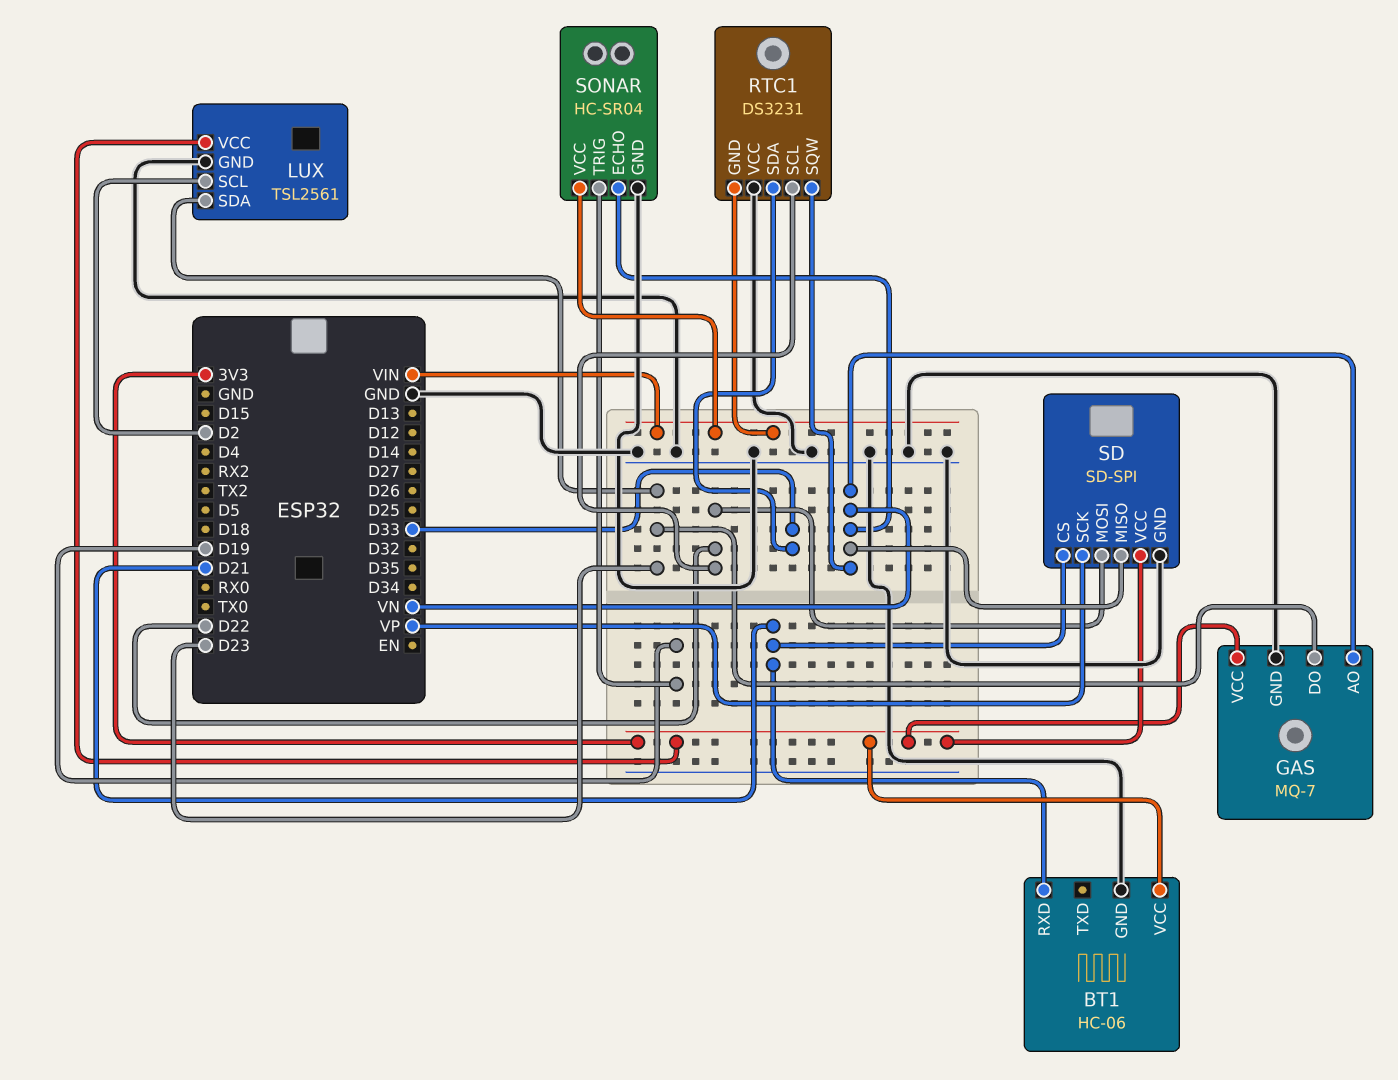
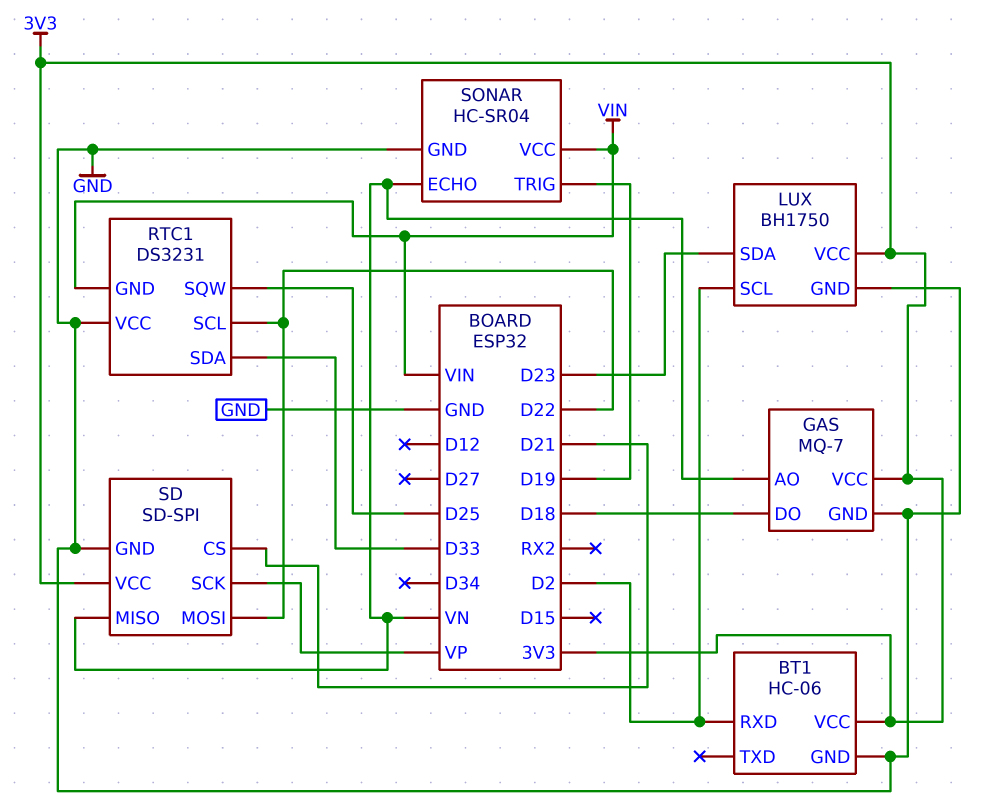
BT1 pin RXD: D21 -> D2
GAS pin DO: D23 -> D18
LUX: TSL2561 -> BH1750
RTC1 pin SQW: VN -> D25

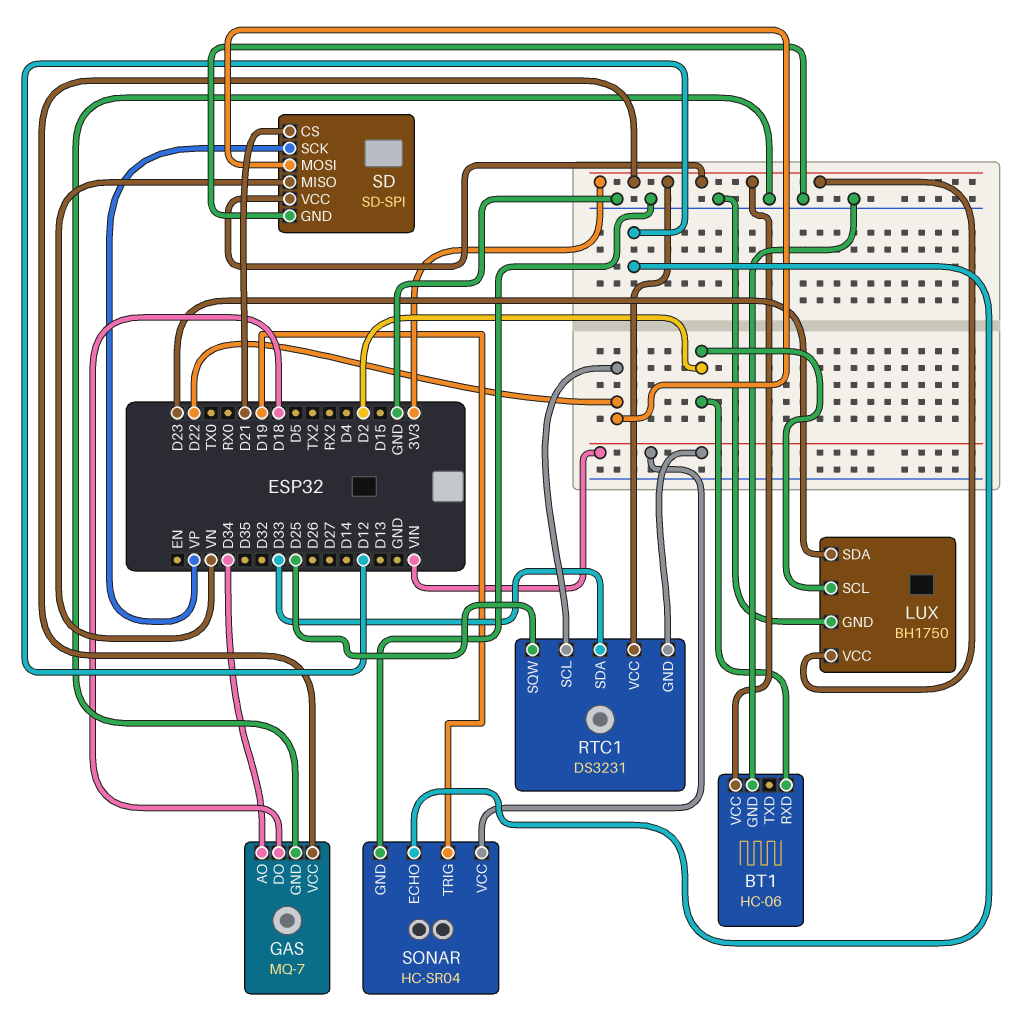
GAS pin AO: VN -> D34
RTC1 pin VCC: GND -> 3V3
SONAR pin ECHO: VN -> D12

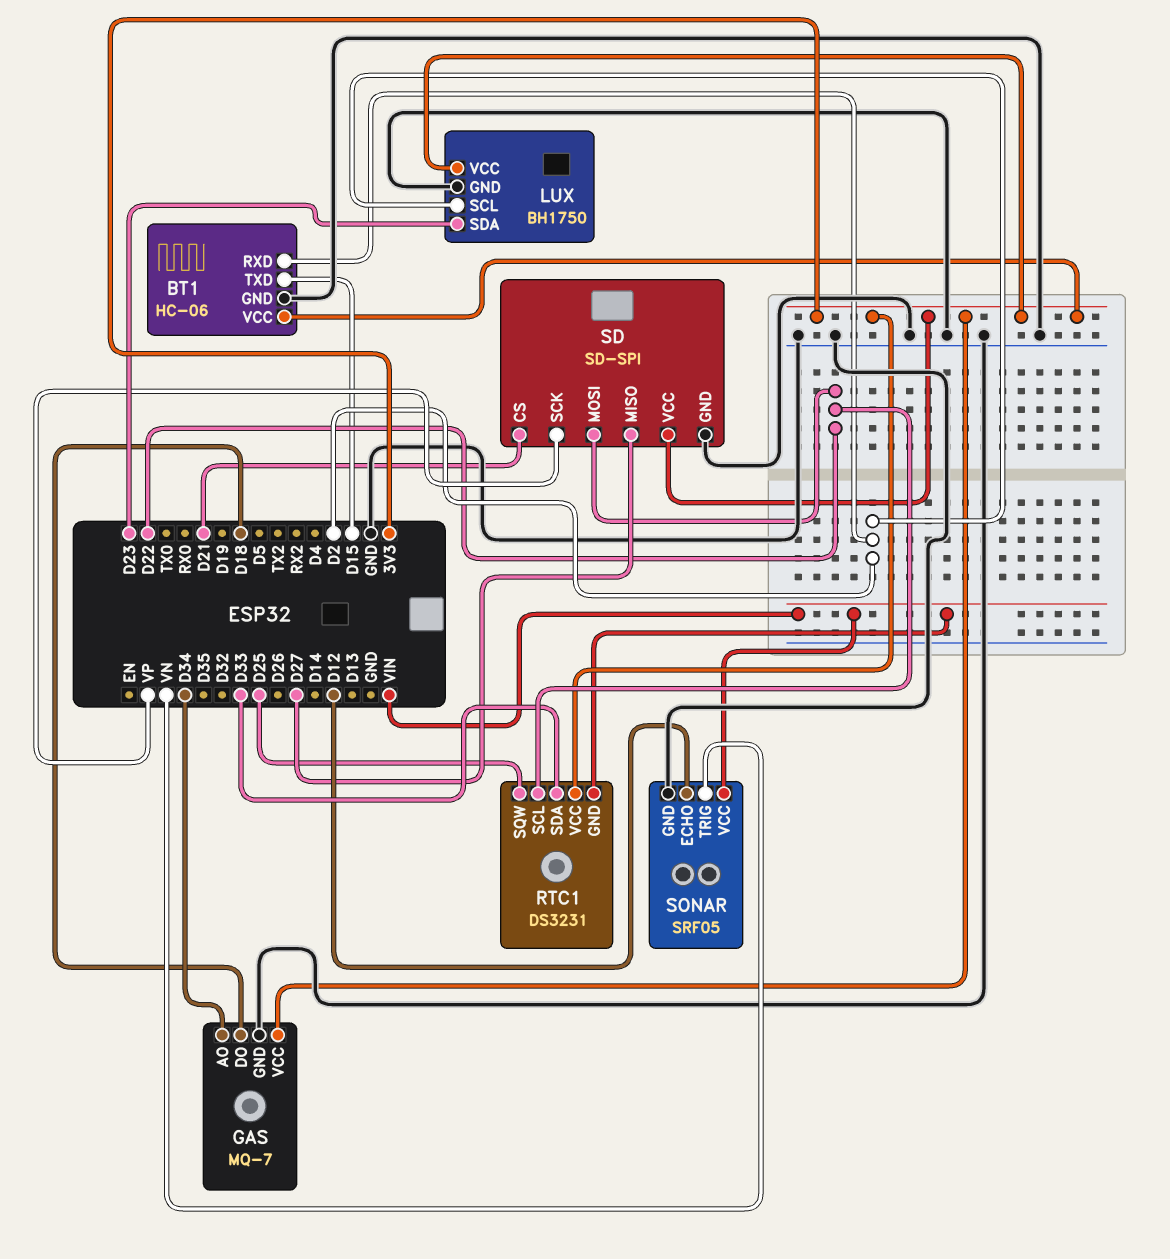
BT1 pin TXD: none -> D15
SD pin MISO: VN -> D27
SONAR: HC-SR04 -> SRF05
SONAR pin TRIG: D19 -> VN

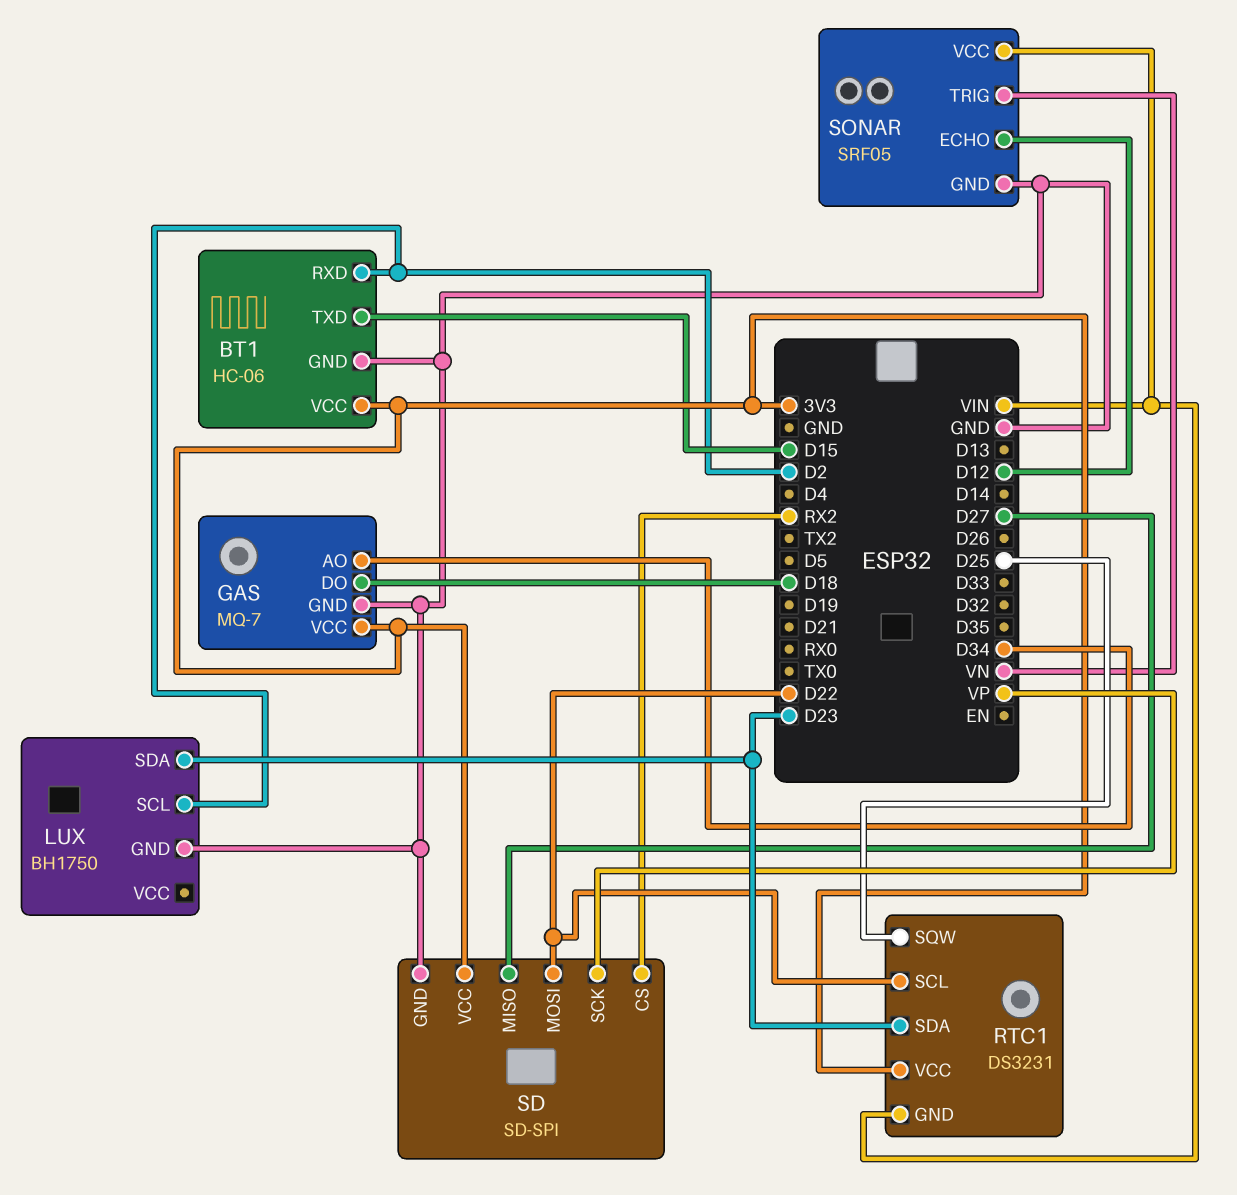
LUX pin VCC: 3V3 -> none
RTC1 pin SDA: D33 -> D23
SD pin CS: D21 -> RX2

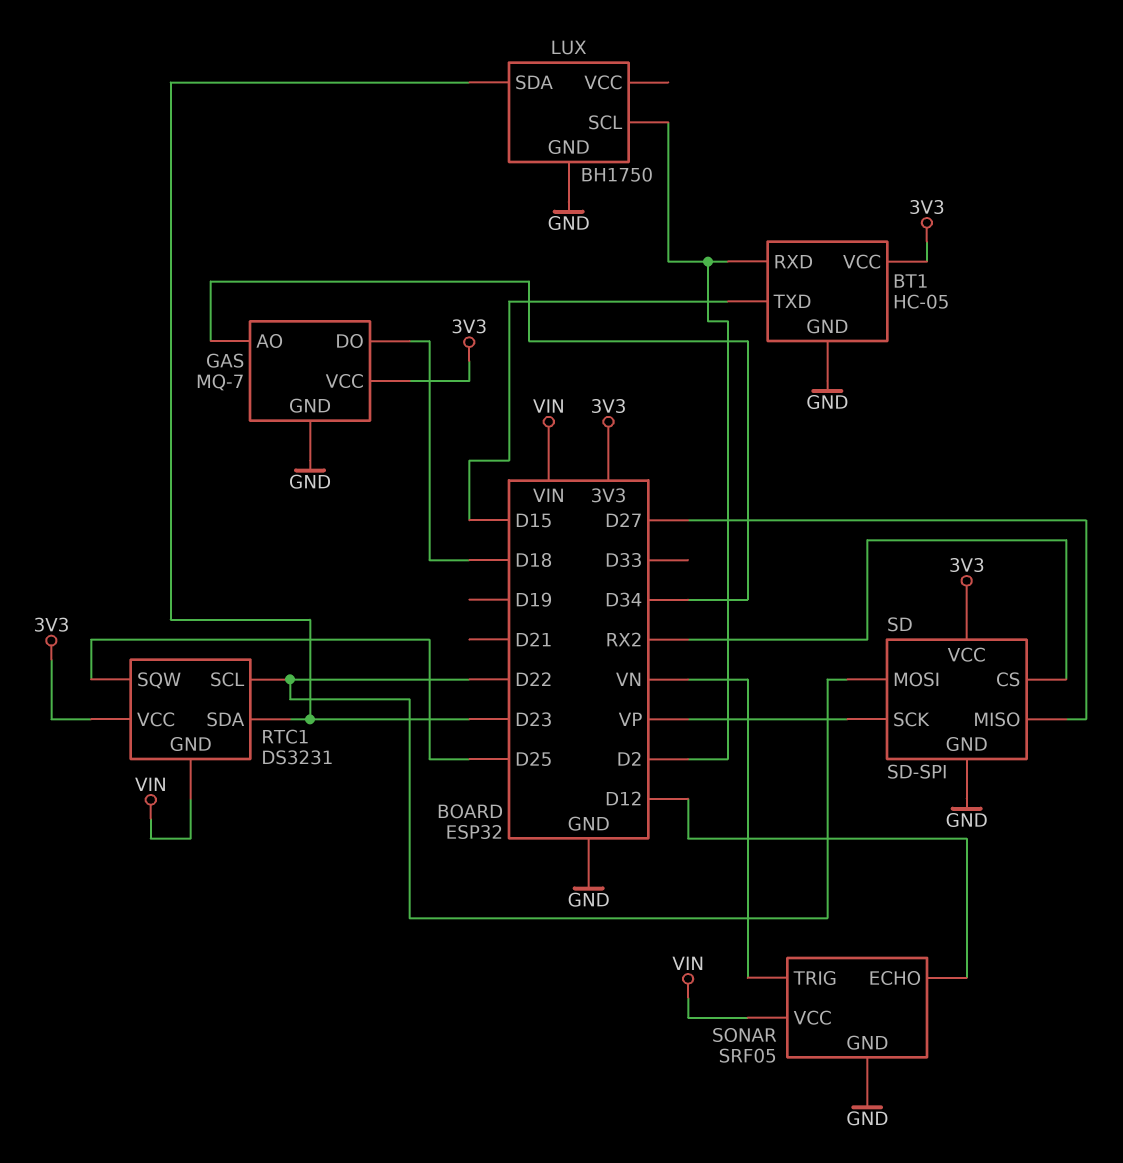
BT1: HC-06 -> HC-05

